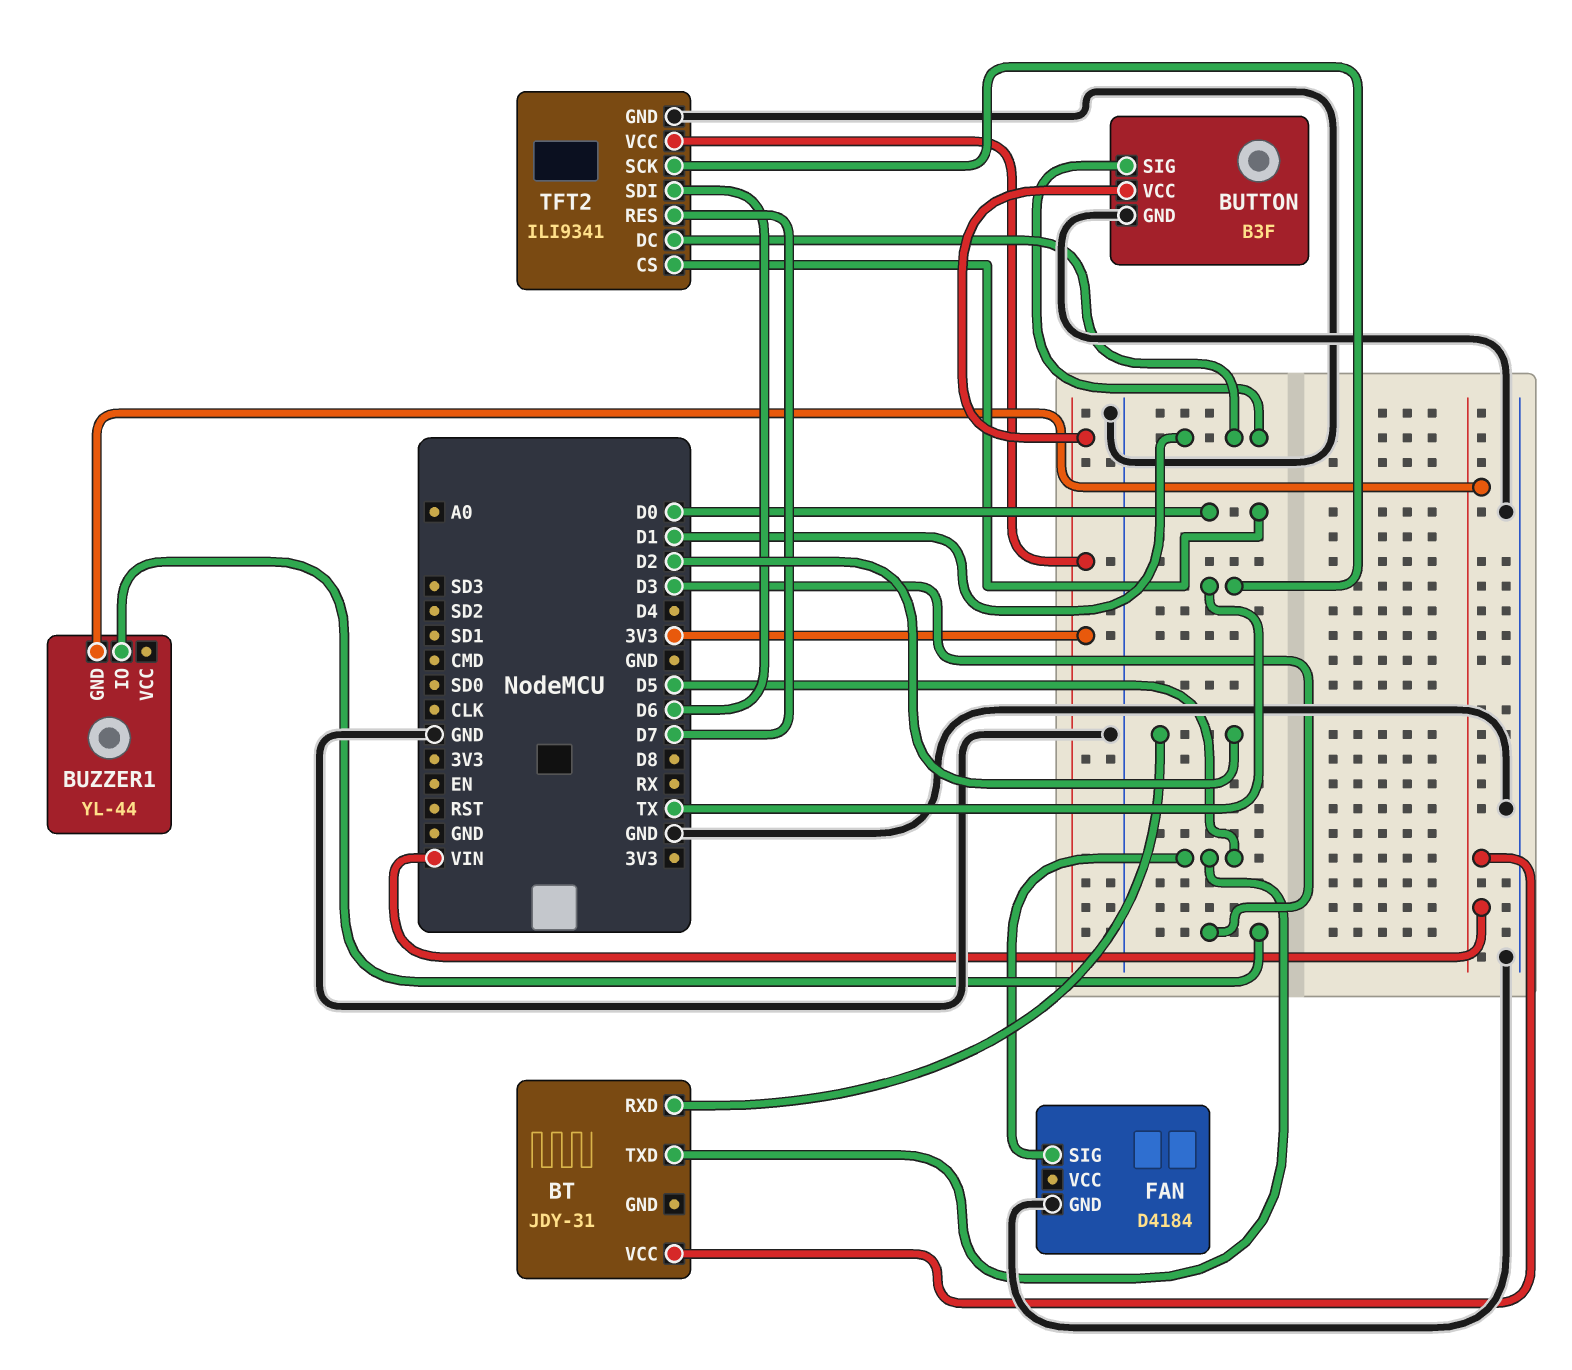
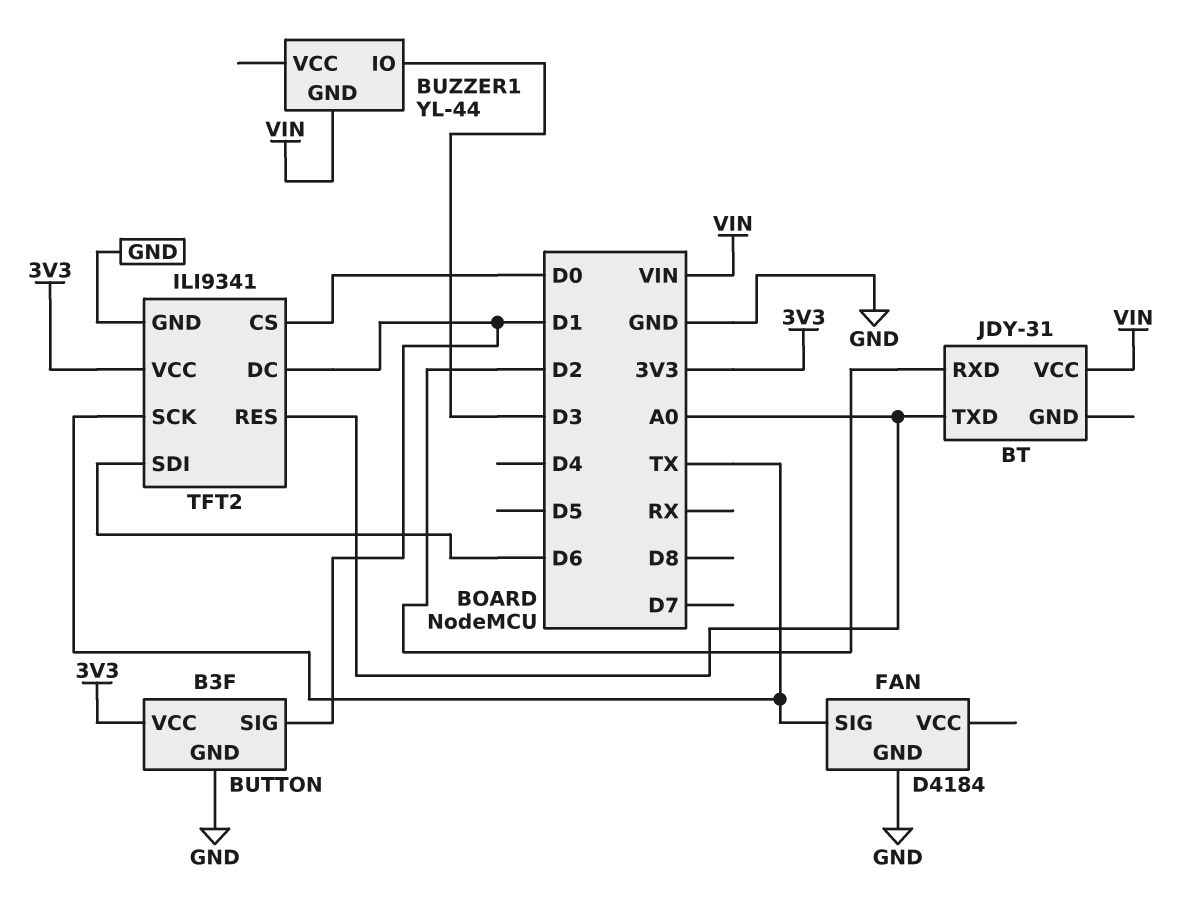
BT pin TXD: D5 -> A0
FAN pin SIG: D5 -> TX
TFT2 pin RES: D7 -> A0

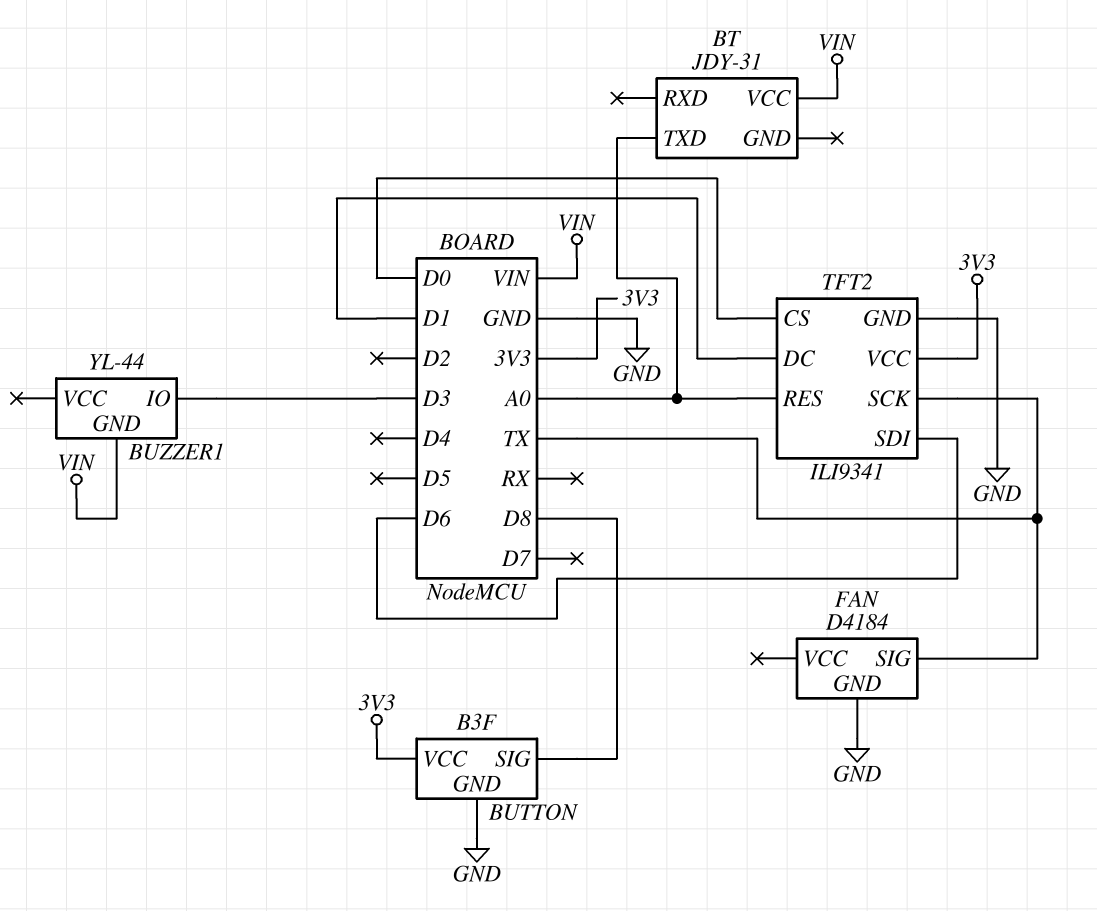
BT pin RXD: D2 -> none
BUTTON pin SIG: D1 -> D8

